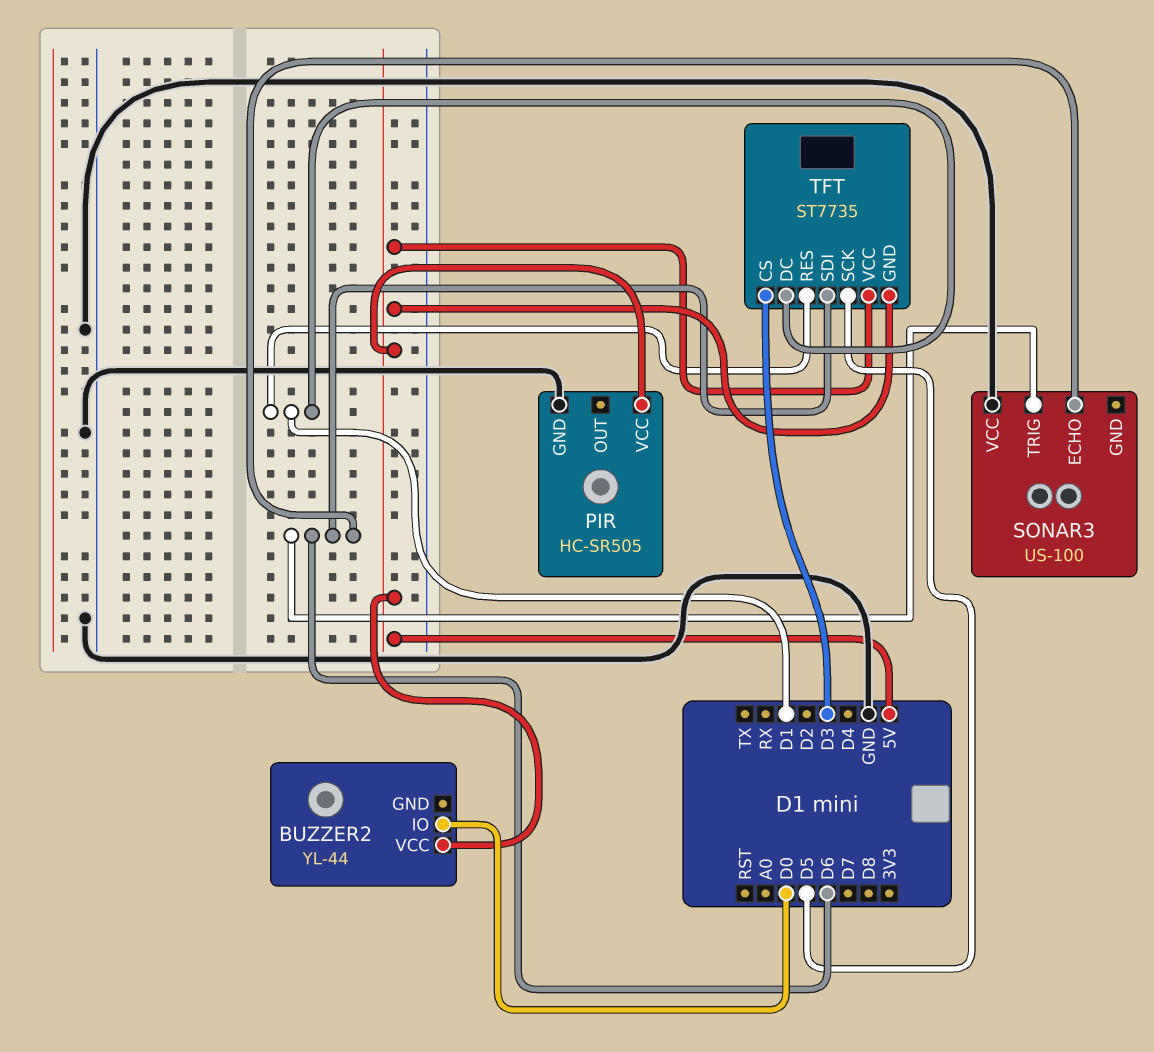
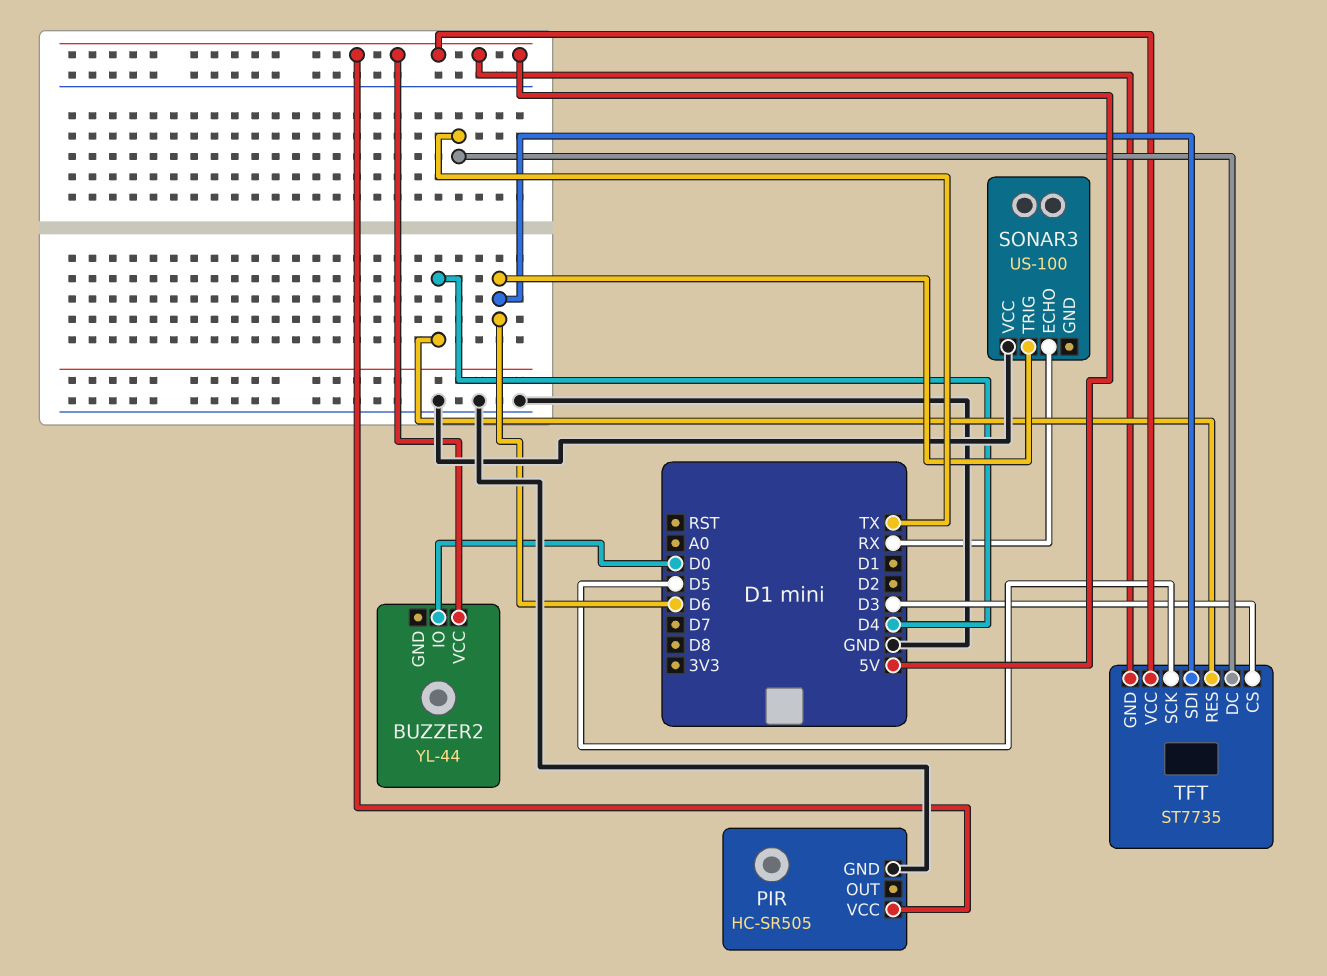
SONAR3 pin ECHO: D6 -> RX
TFT pin DC: D1 -> TX
TFT pin RES: D1 -> D4

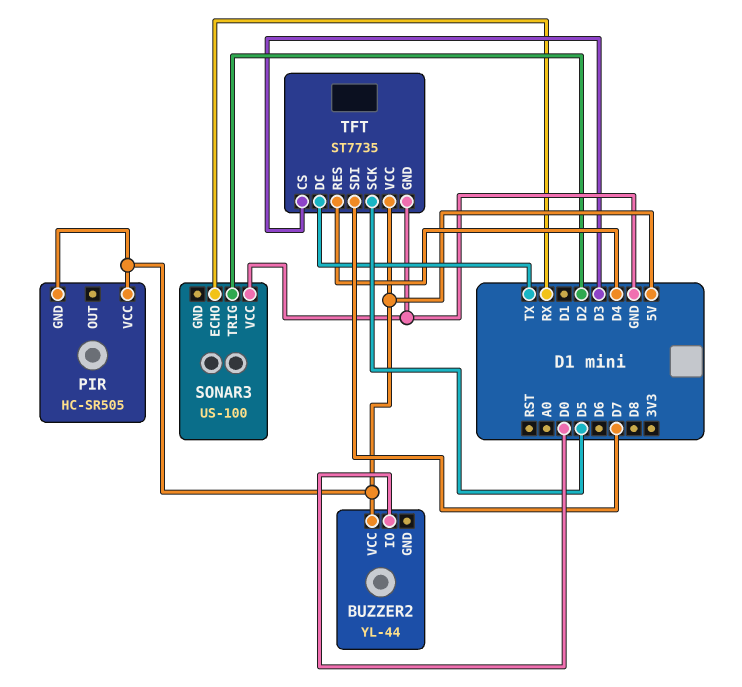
PIR pin GND: GND -> 5V
SONAR3 pin TRIG: D6 -> D2
TFT pin GND: 5V -> GND
TFT pin SDI: D6 -> D7

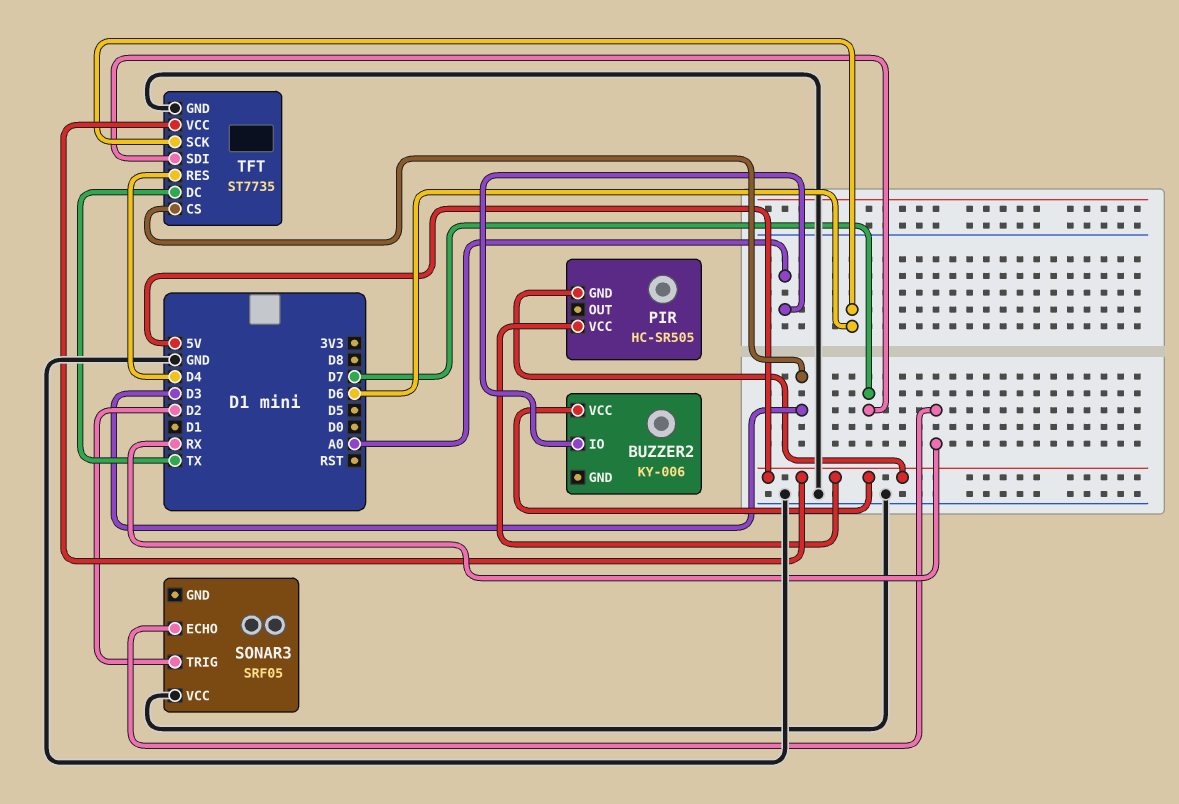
BUZZER2: YL-44 -> KY-006
BUZZER2 pin IO: D0 -> A0
SONAR3: US-100 -> SRF05
TFT pin SCK: D5 -> D6

